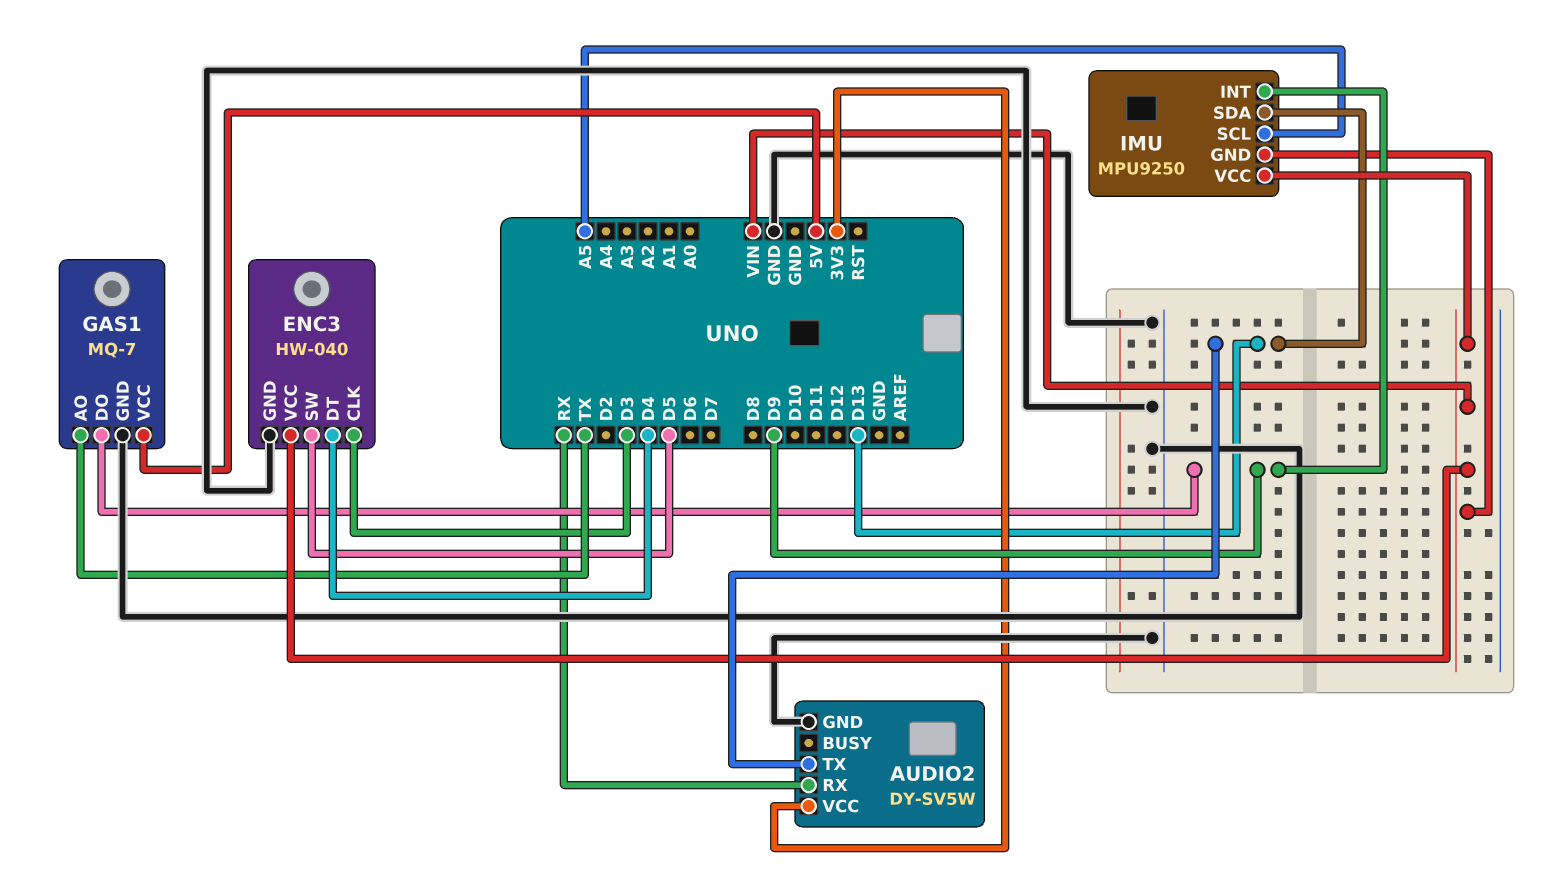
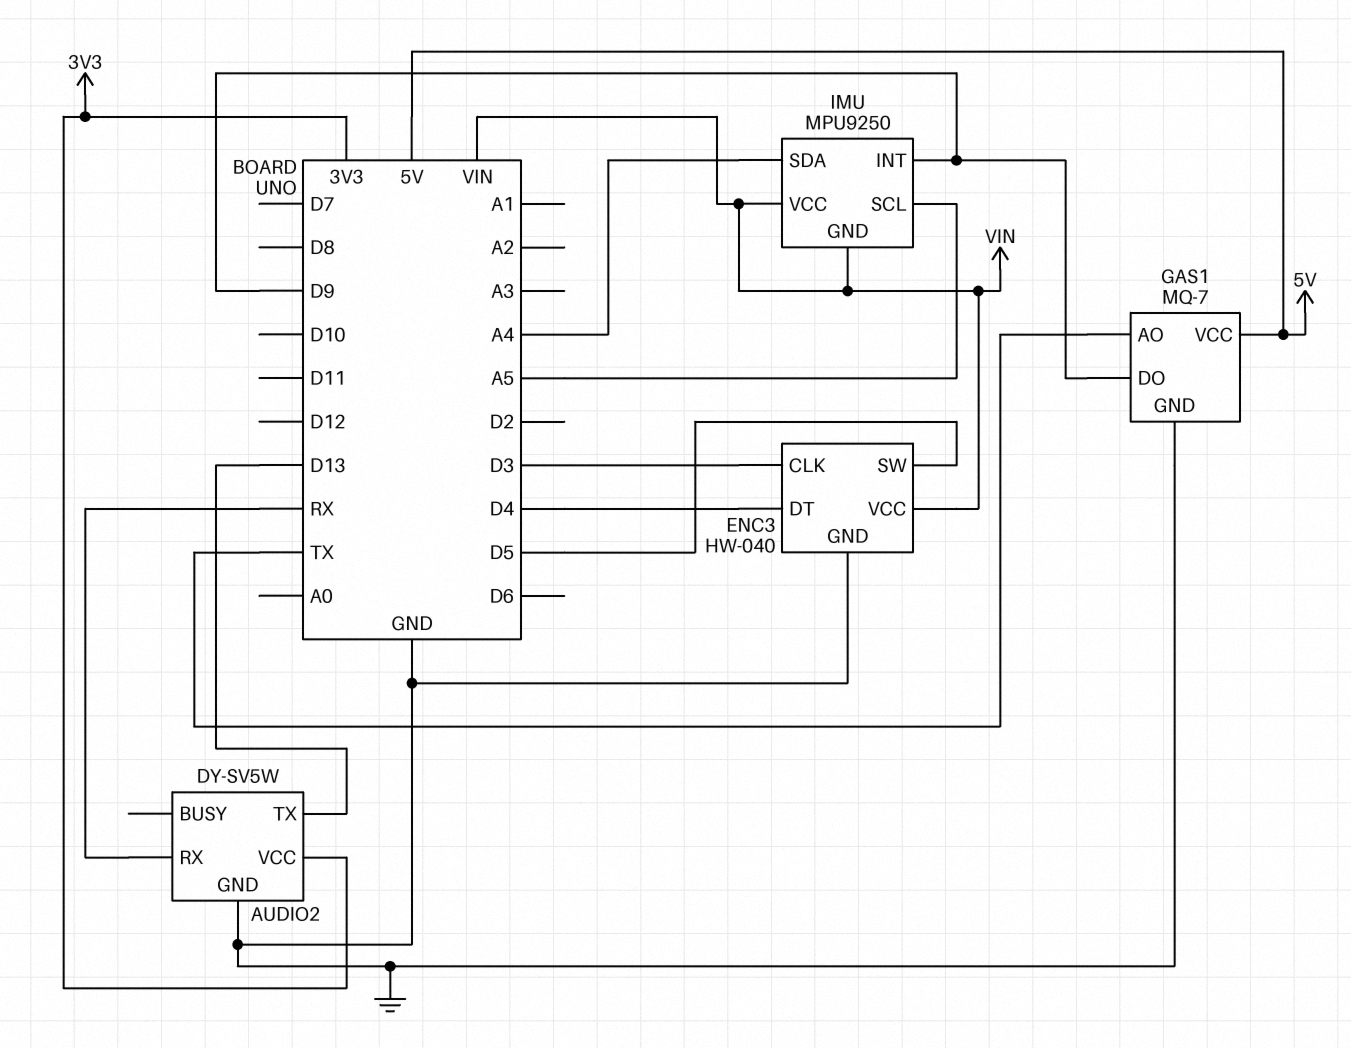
IMU pin SDA: D13 -> A4

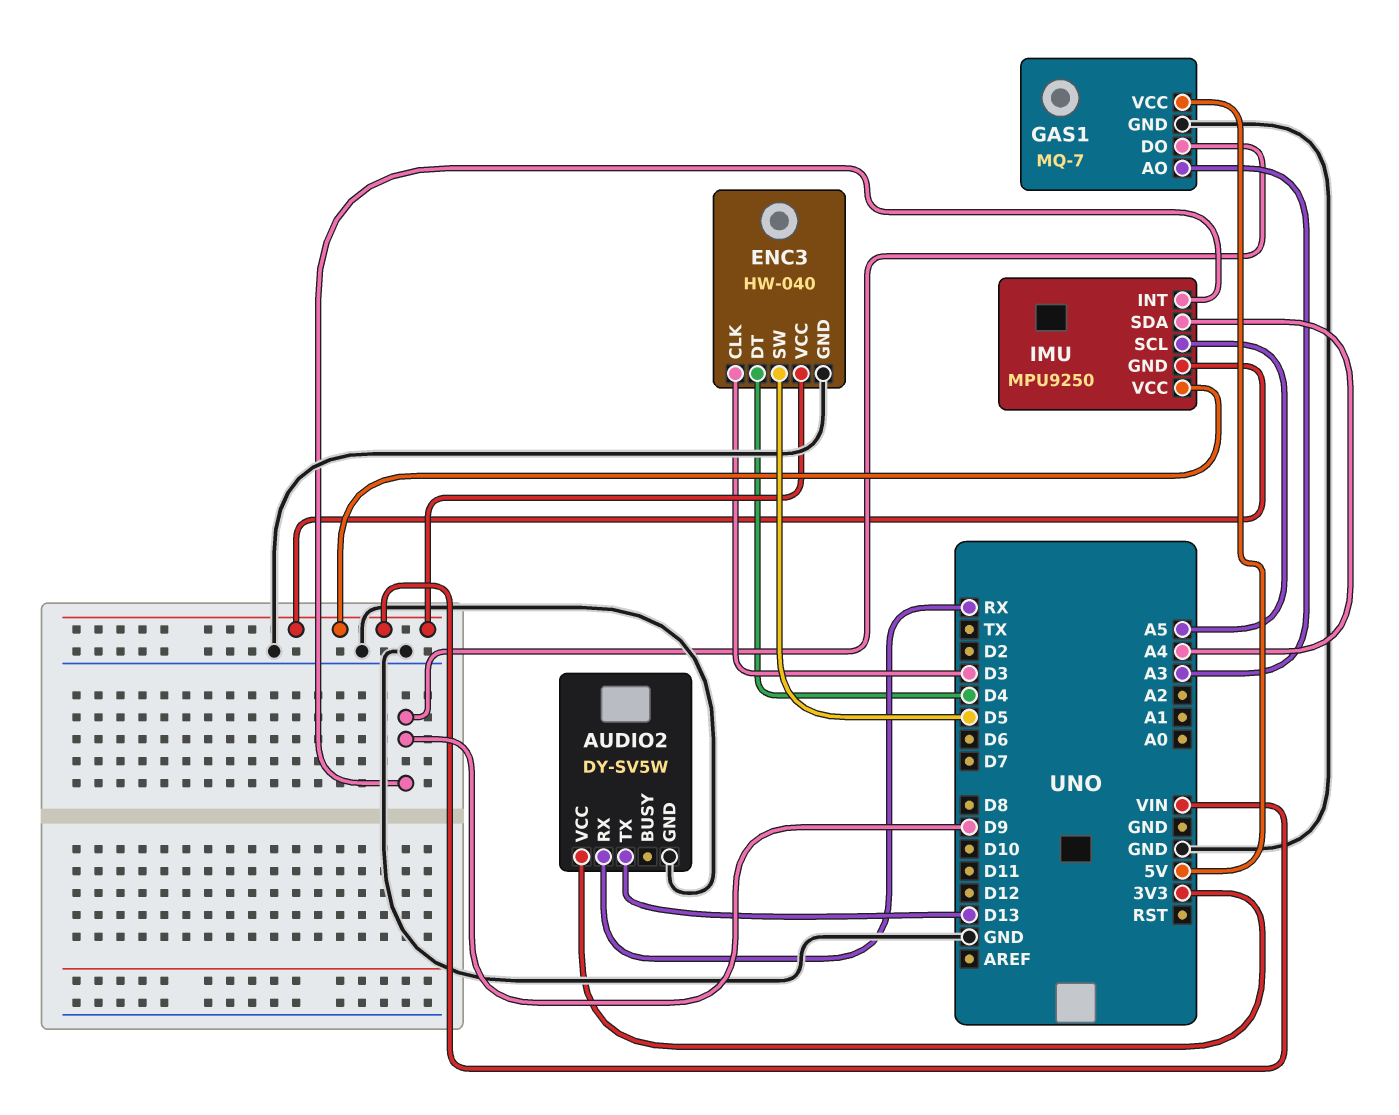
GAS1 pin AO: TX -> A3

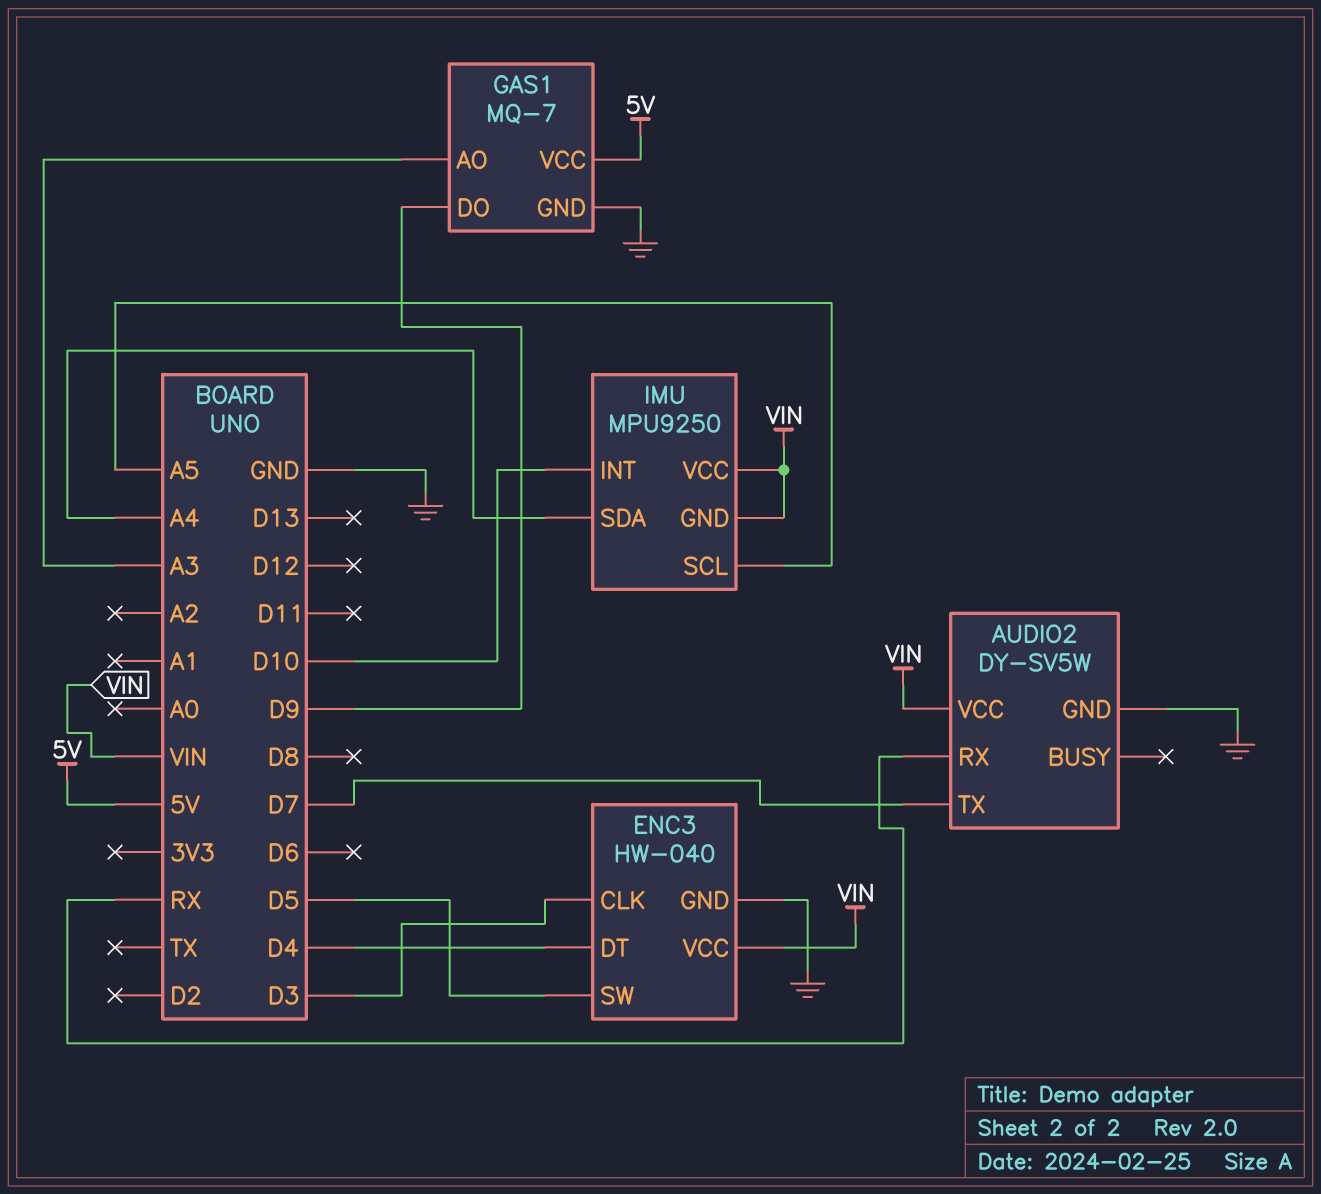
AUDIO2 pin TX: D13 -> D7
AUDIO2 pin VCC: 3V3 -> VIN
IMU pin INT: D9 -> D10

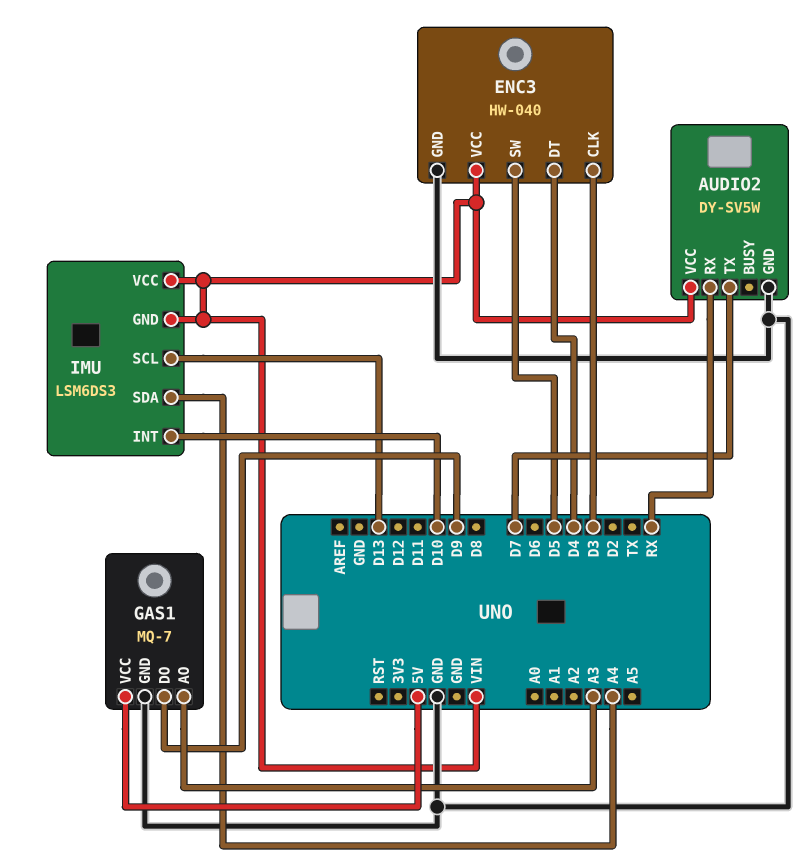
IMU: MPU9250 -> LSM6DS3
IMU pin SCL: A5 -> D13

